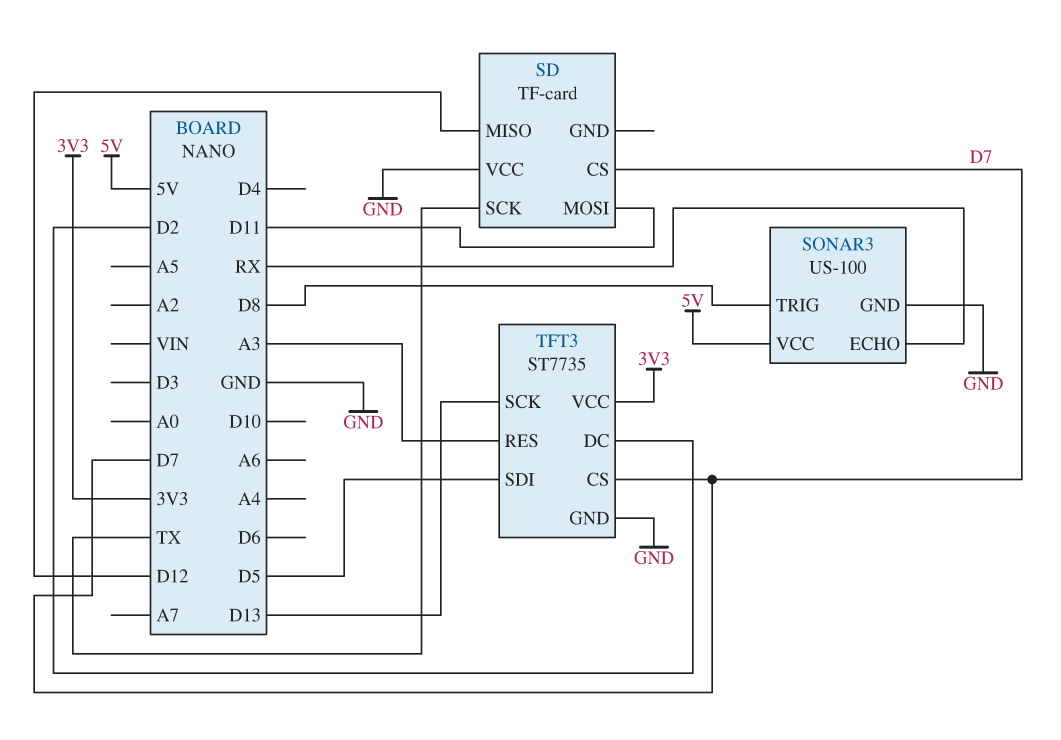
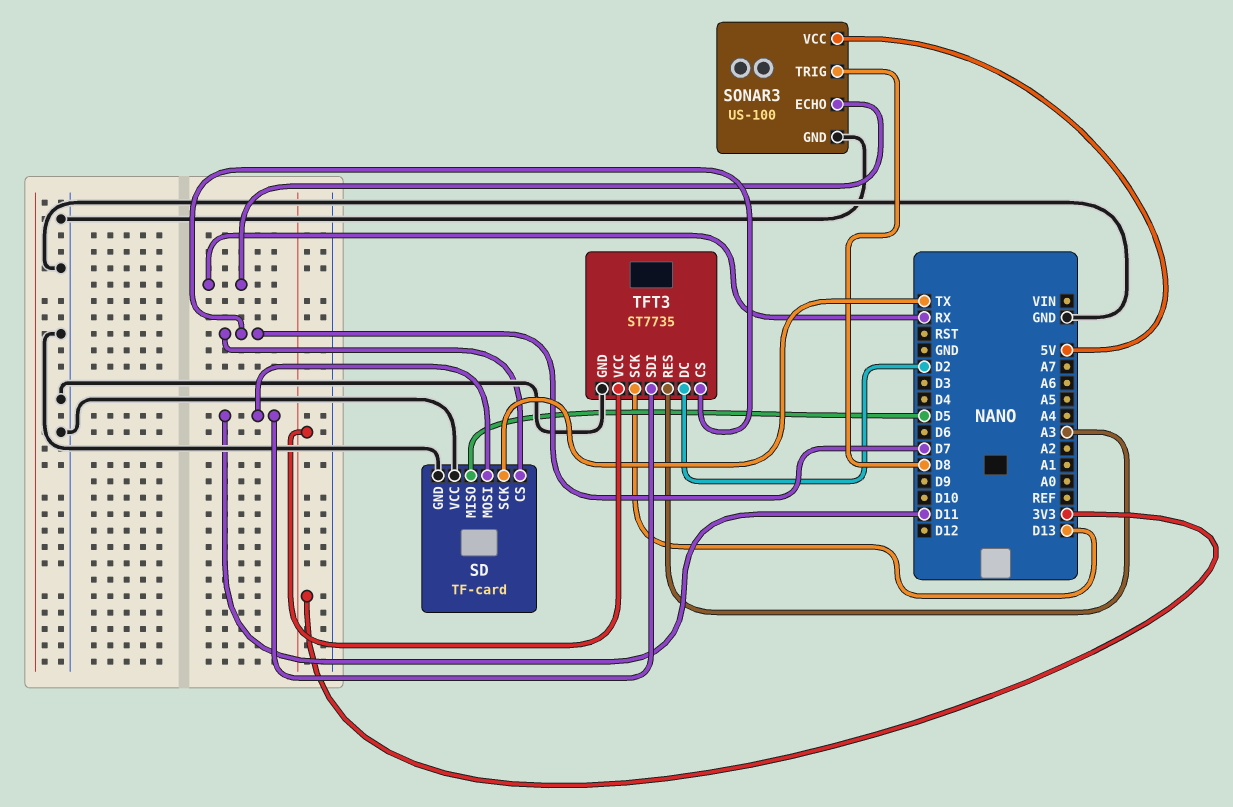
SD pin GND: none -> GND
SD pin MISO: D12 -> D5
TFT3 pin SDI: D5 -> D11

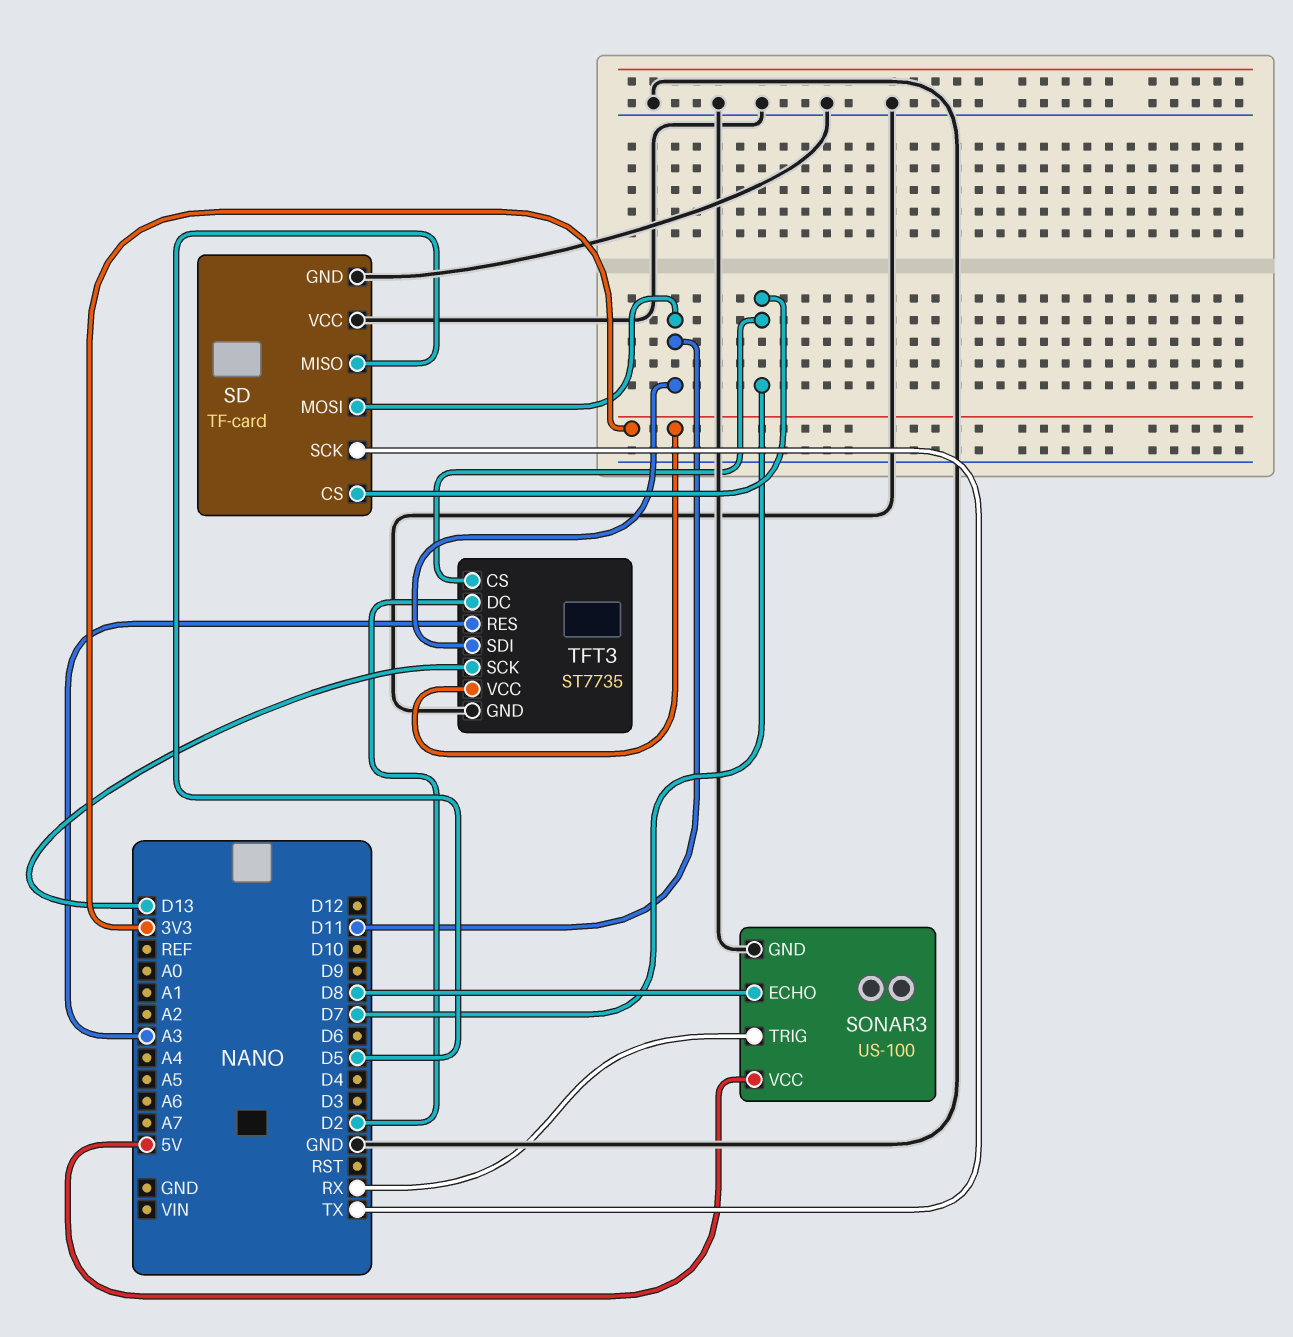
SONAR3 pin ECHO: RX -> D8
SONAR3 pin TRIG: D8 -> RX

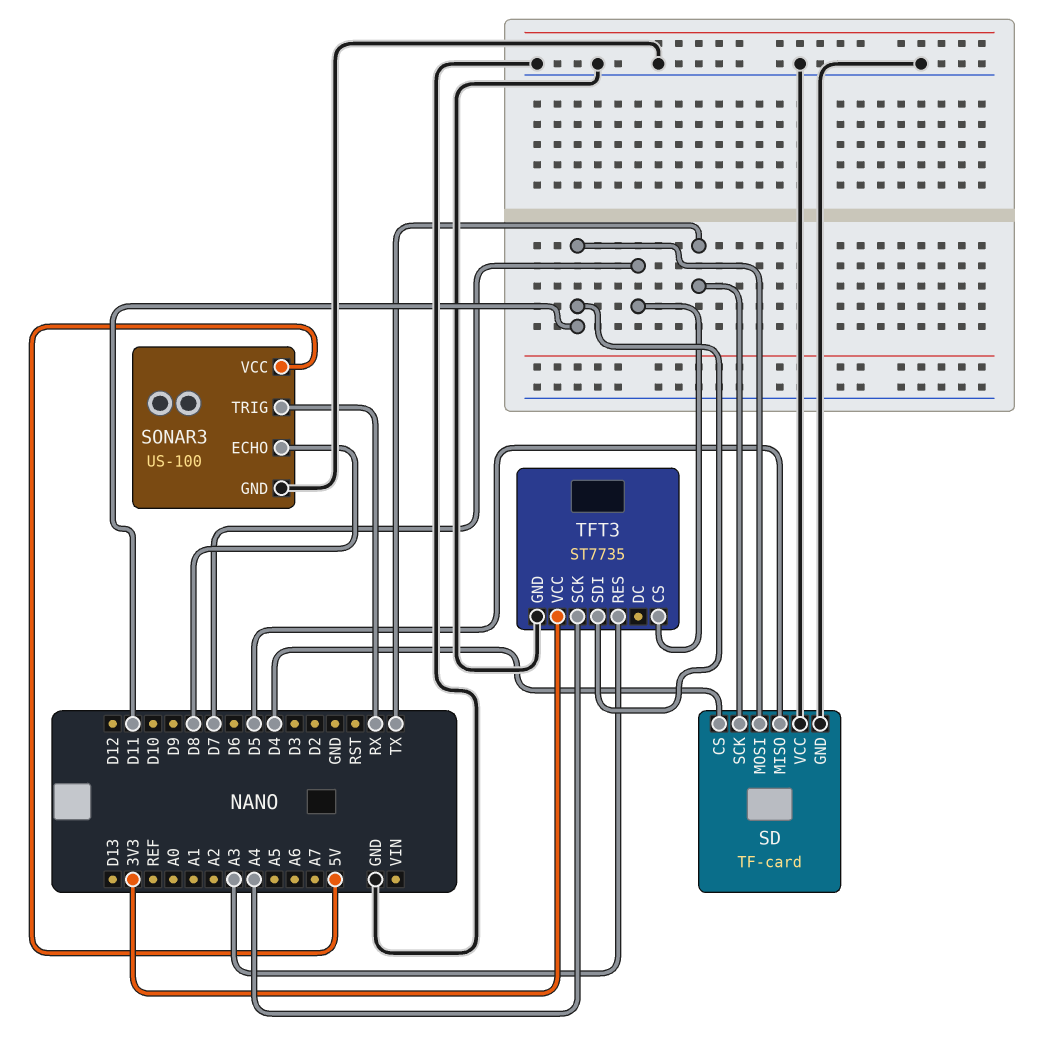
SD pin CS: D7 -> D4
TFT3 pin DC: D2 -> none
TFT3 pin SCK: D13 -> A4

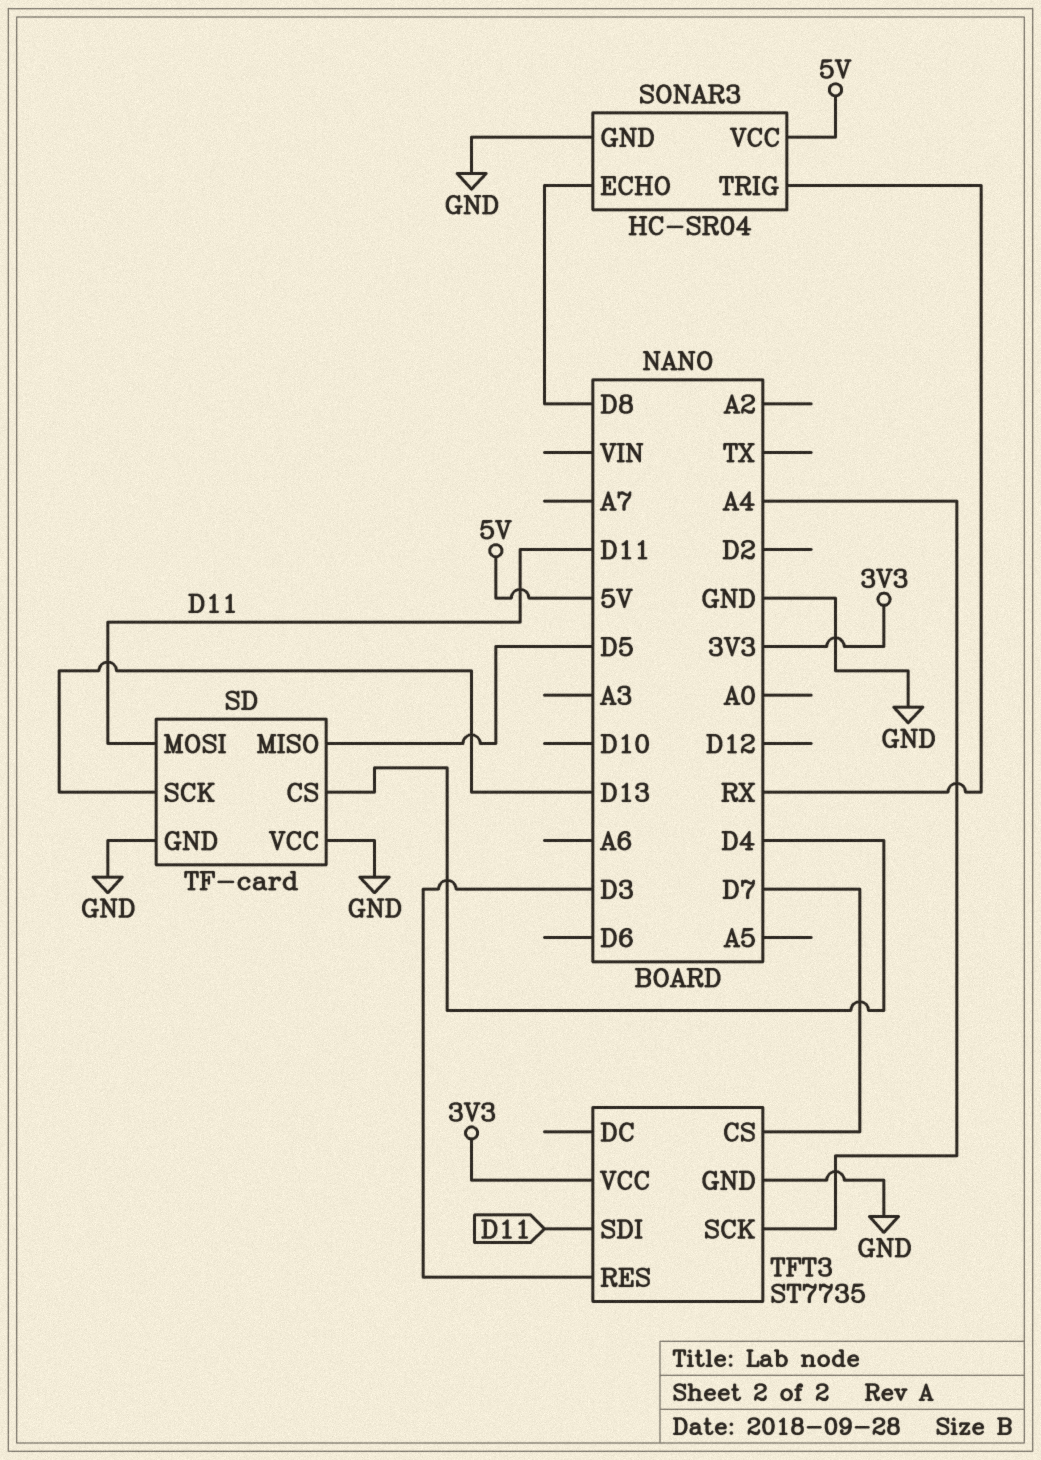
SD pin SCK: TX -> D13
SONAR3: US-100 -> HC-SR04
TFT3 pin RES: A3 -> D3

